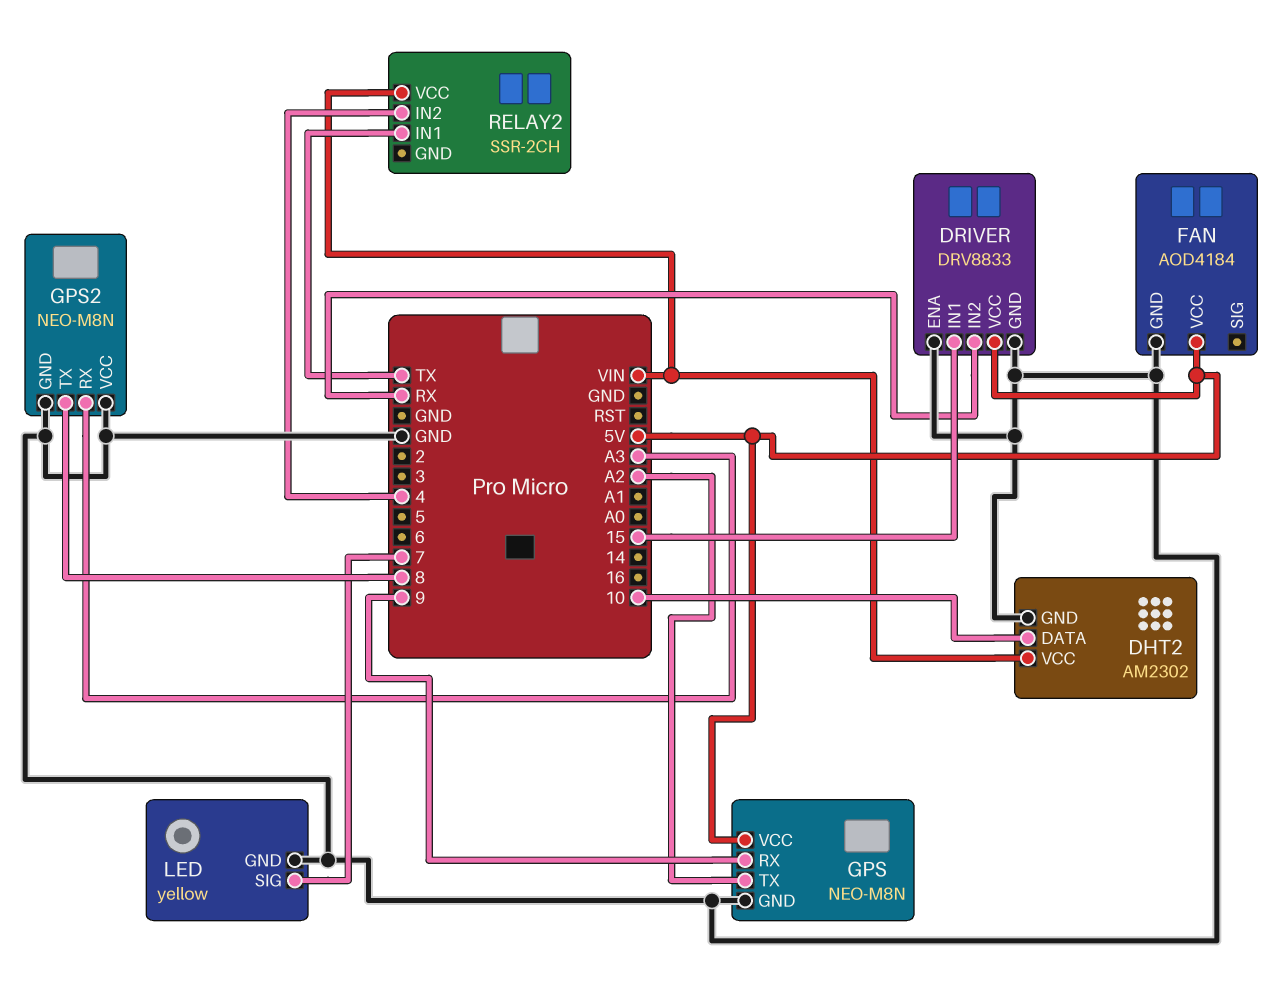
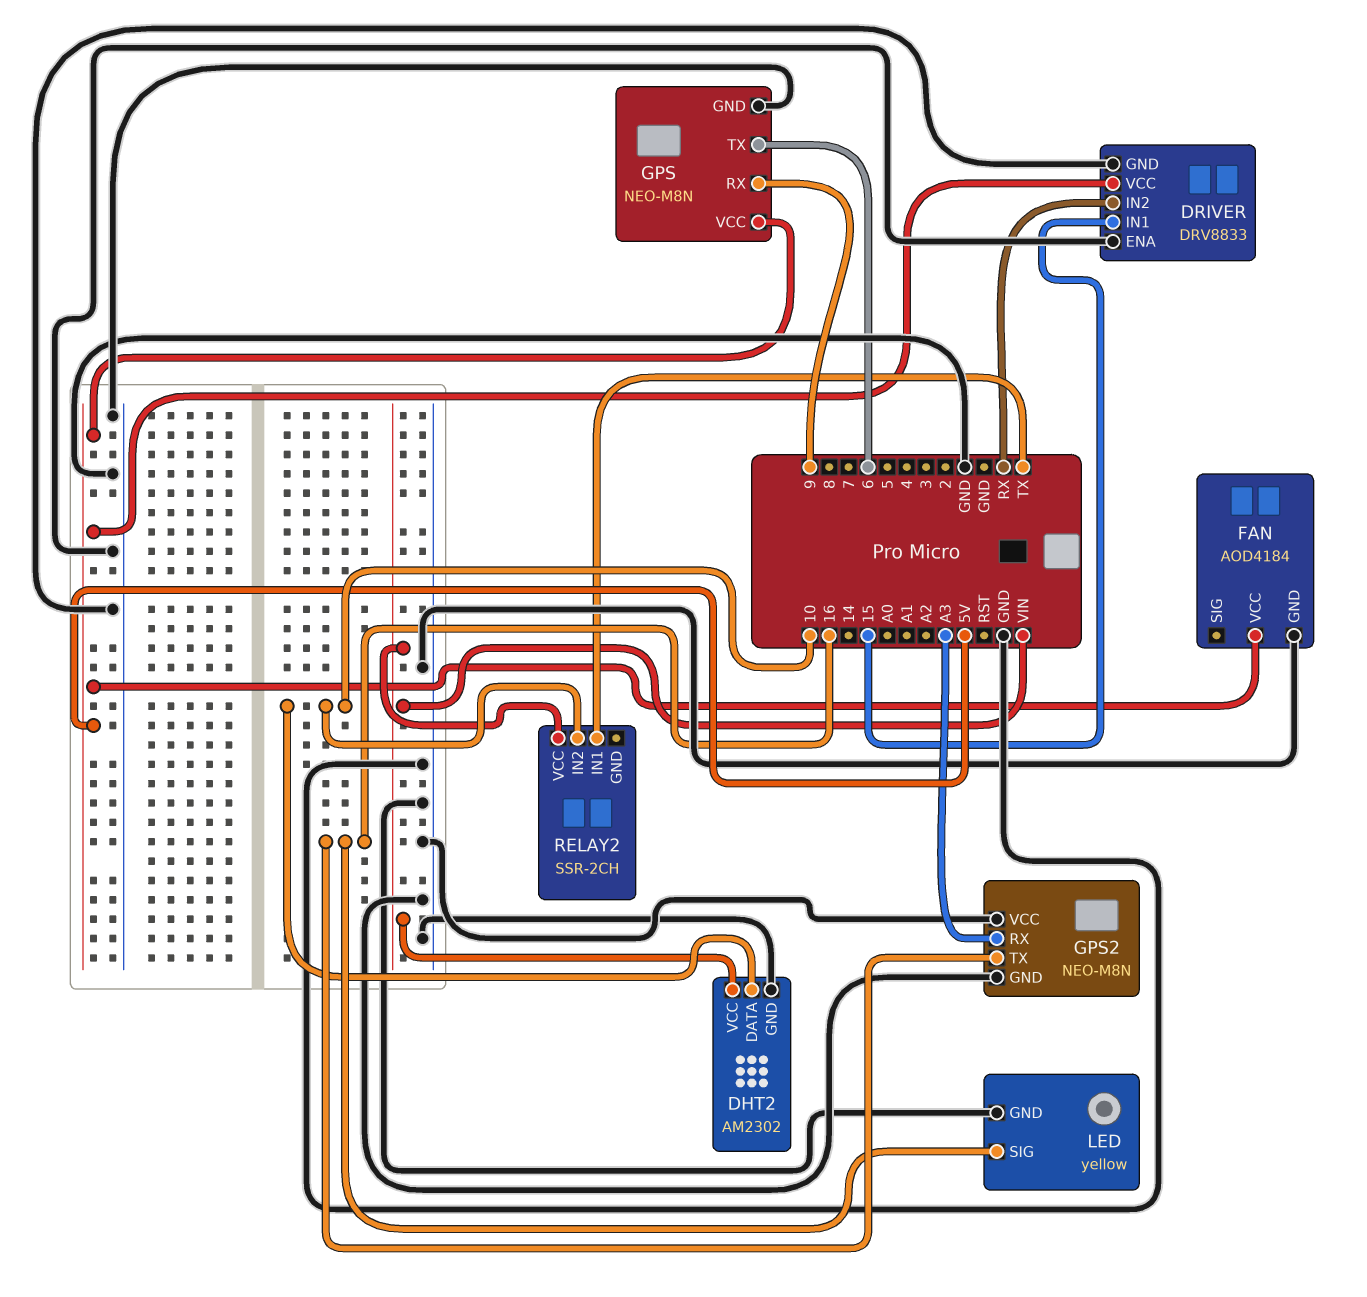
GPS pin TX: A2 -> 6
GPS2 pin TX: 8 -> 16
LED pin SIG: 7 -> 16
RELAY2 pin IN2: 4 -> 10

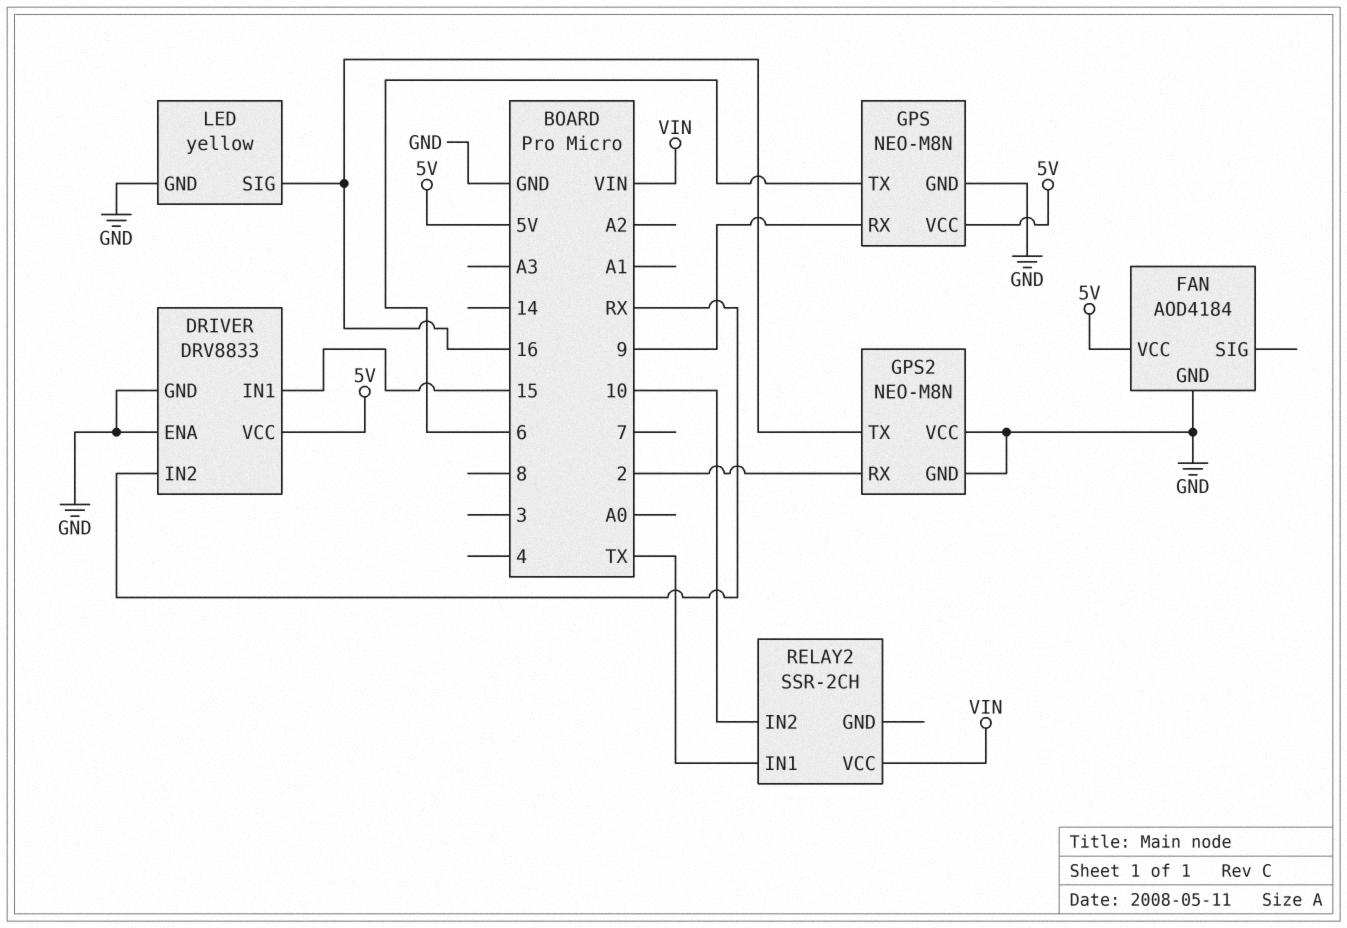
DHT2: AM2302 -> none
DHT2 pin DATA: 10 -> none
DHT2 pin GND: GND -> none
DHT2 pin VCC: VIN -> none
GPS2 pin RX: A3 -> 2

